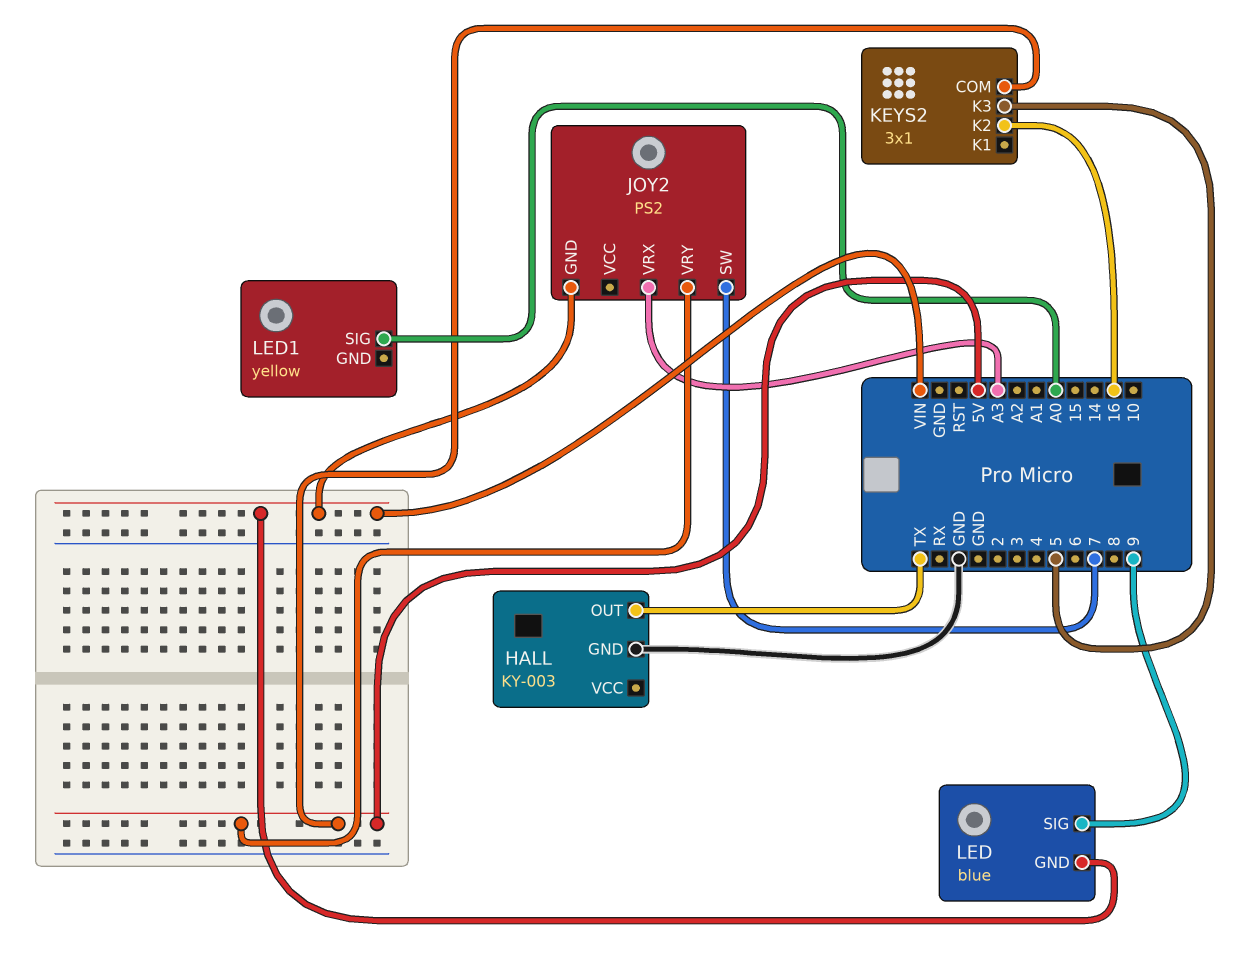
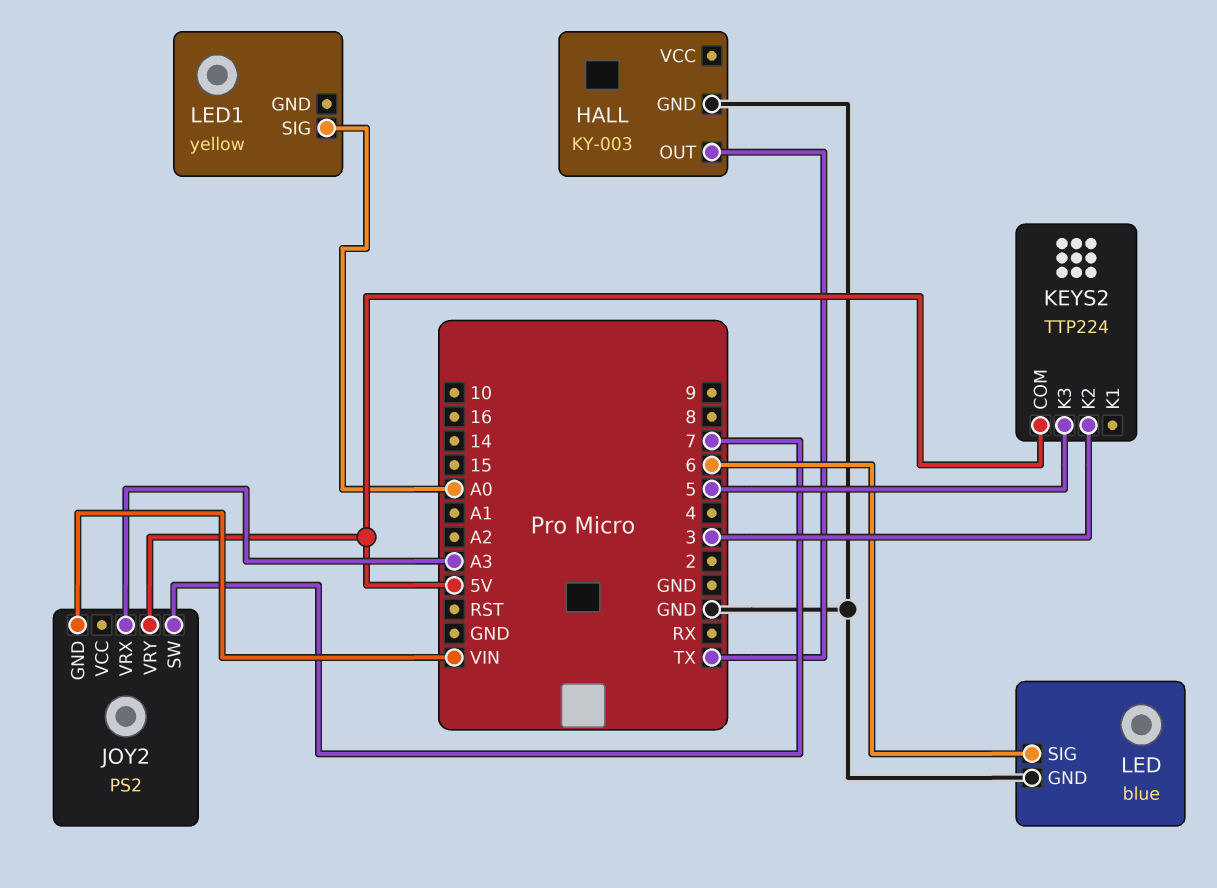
KEYS2: 3x1 -> TTP224
KEYS2 pin K2: 16 -> 3
LED pin GND: VIN -> GND
LED pin SIG: 9 -> 6

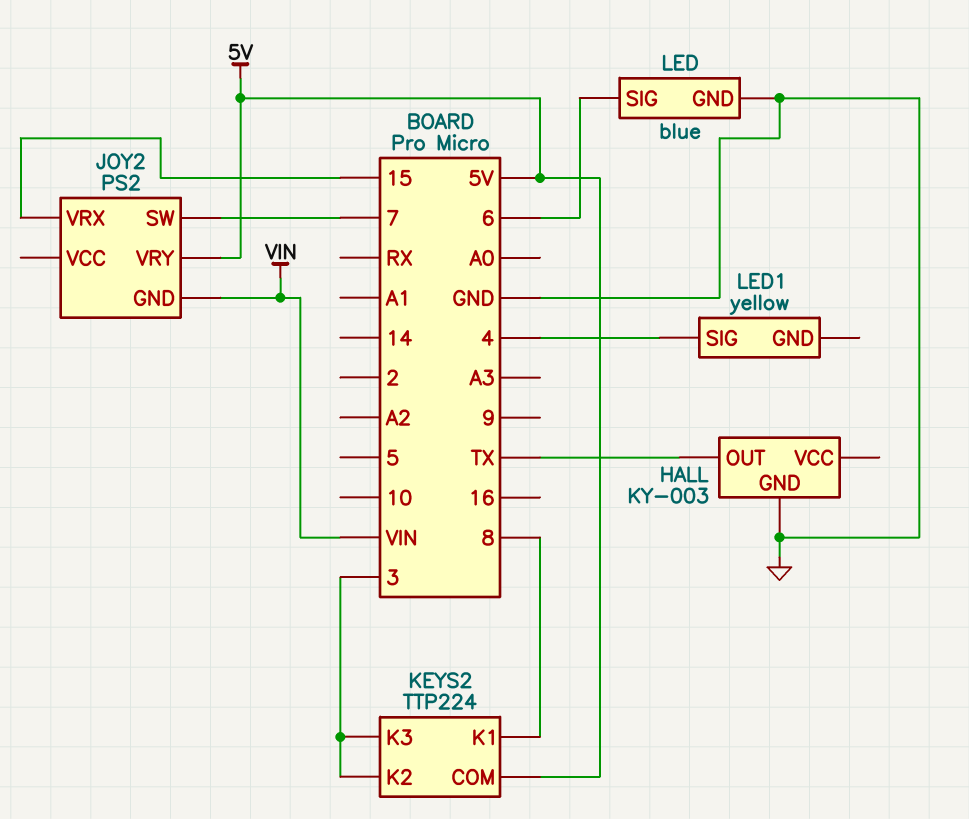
JOY2 pin VRX: A3 -> 15
KEYS2 pin K1: none -> 8
KEYS2 pin K3: 5 -> 3
LED1 pin SIG: A0 -> 4

